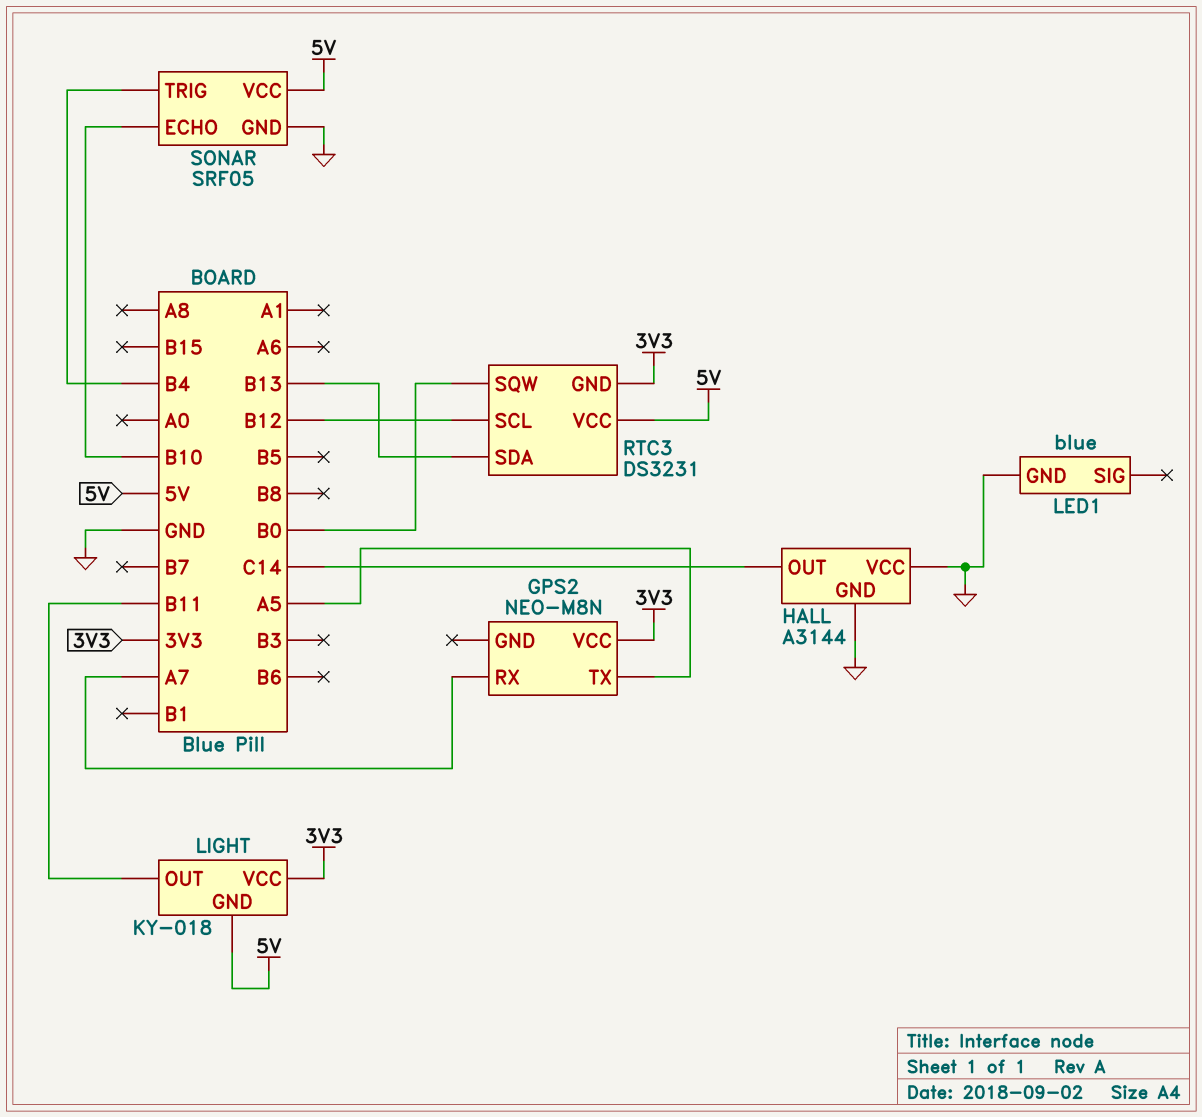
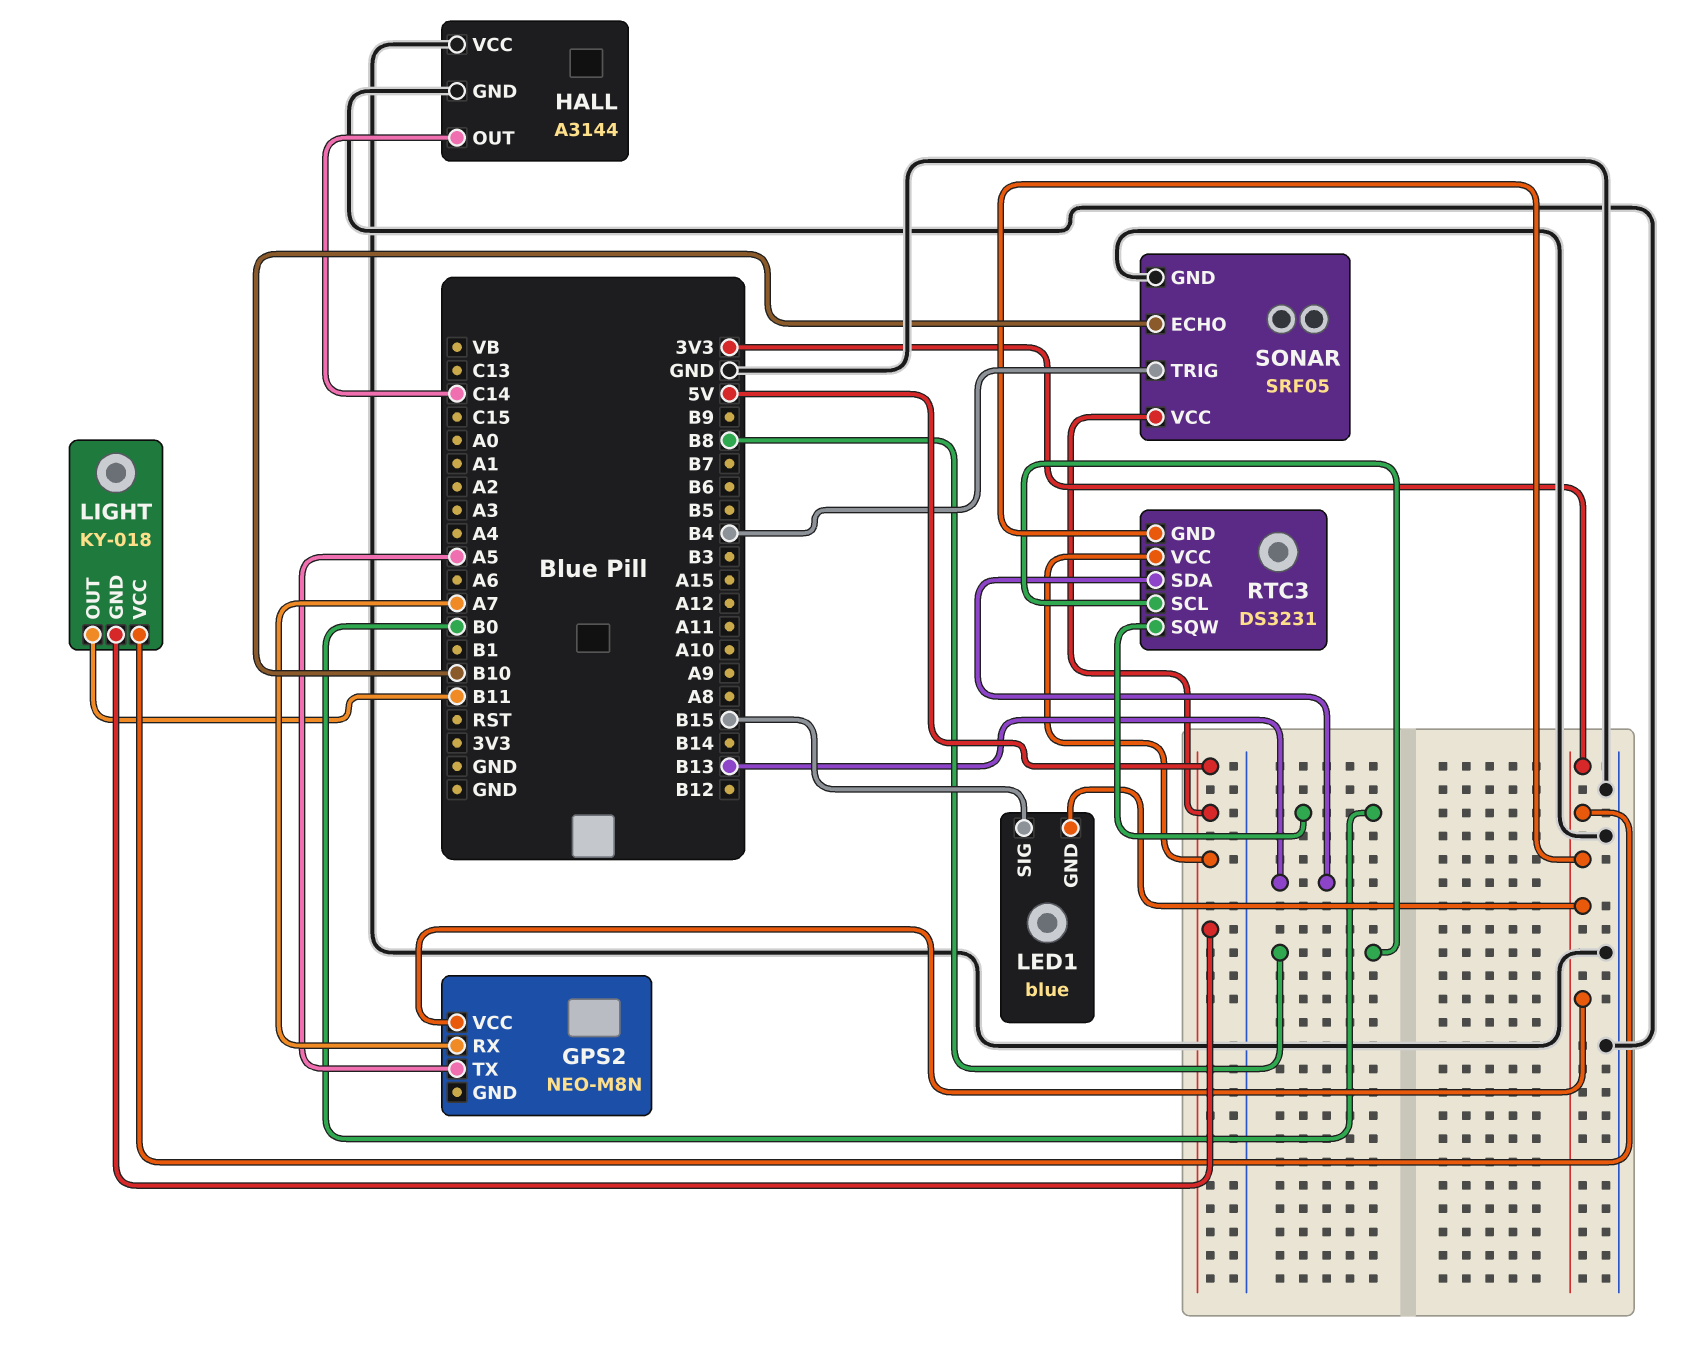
LED1 pin GND: GND -> 3V3
LED1 pin SIG: none -> B15
RTC3 pin SCL: B12 -> B8

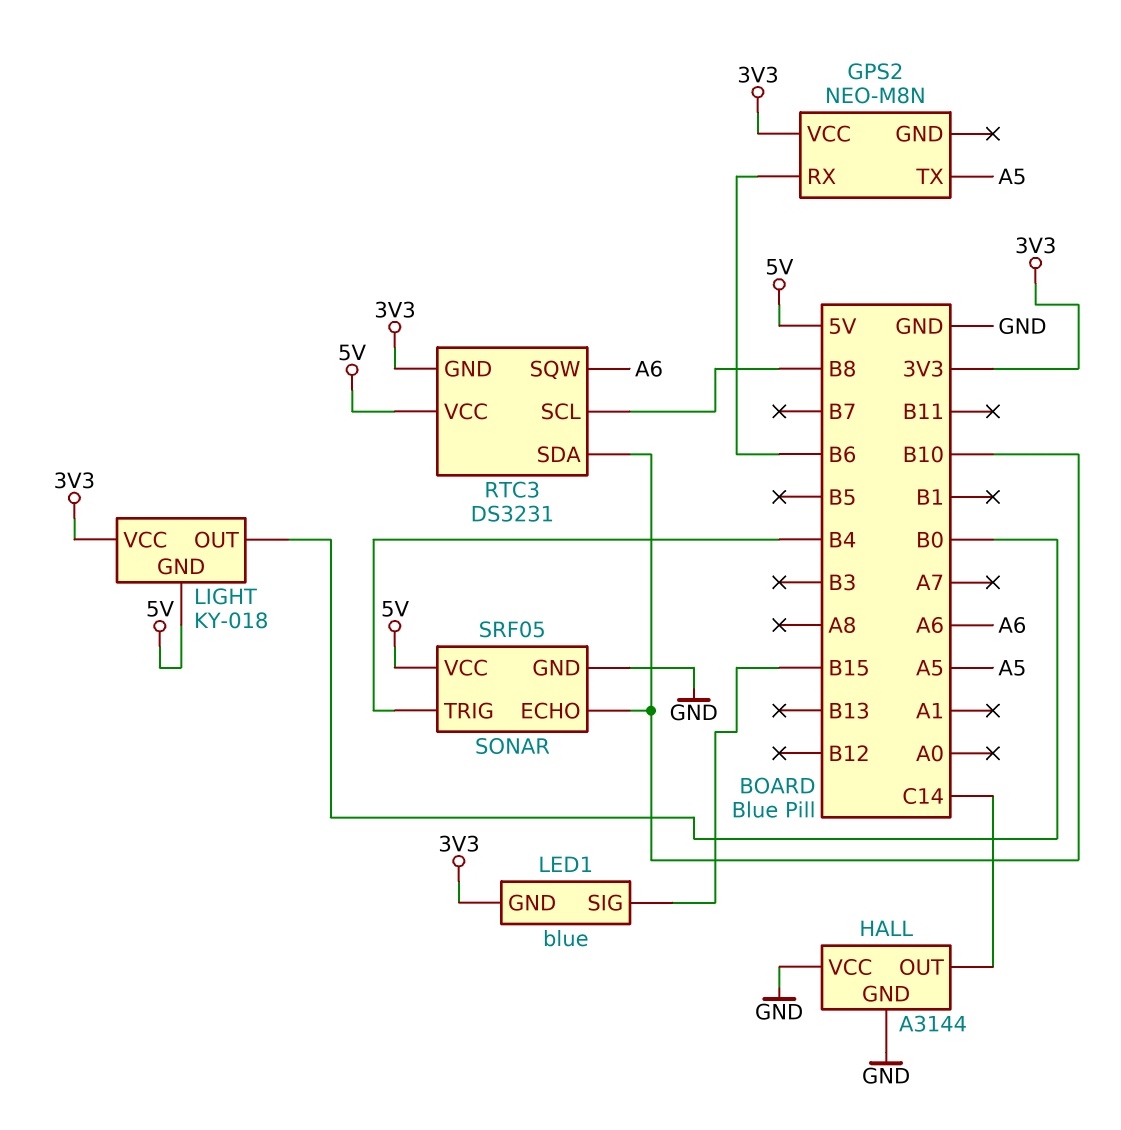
GPS2 pin RX: A7 -> B6
LIGHT pin OUT: B11 -> B0
RTC3 pin SDA: B13 -> B10
RTC3 pin SQW: B0 -> A6

